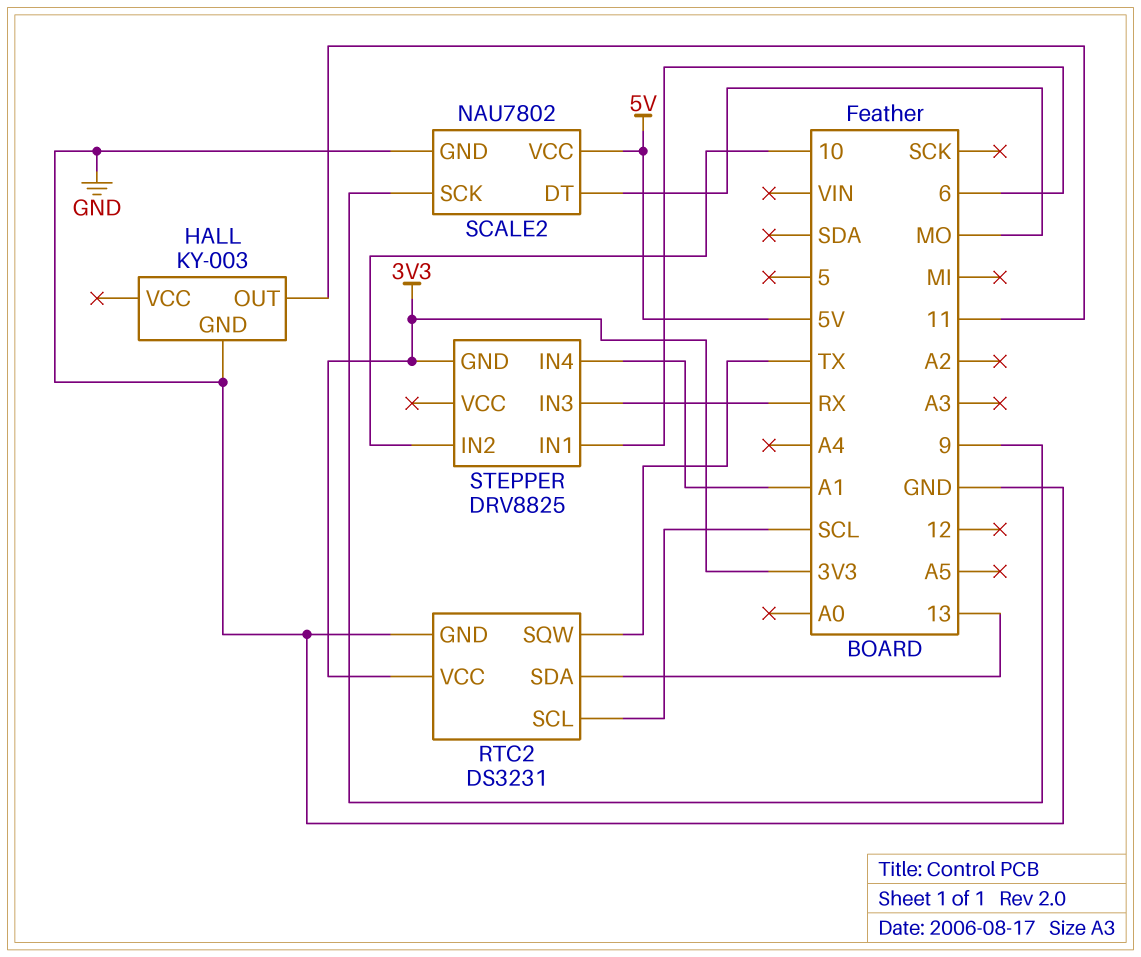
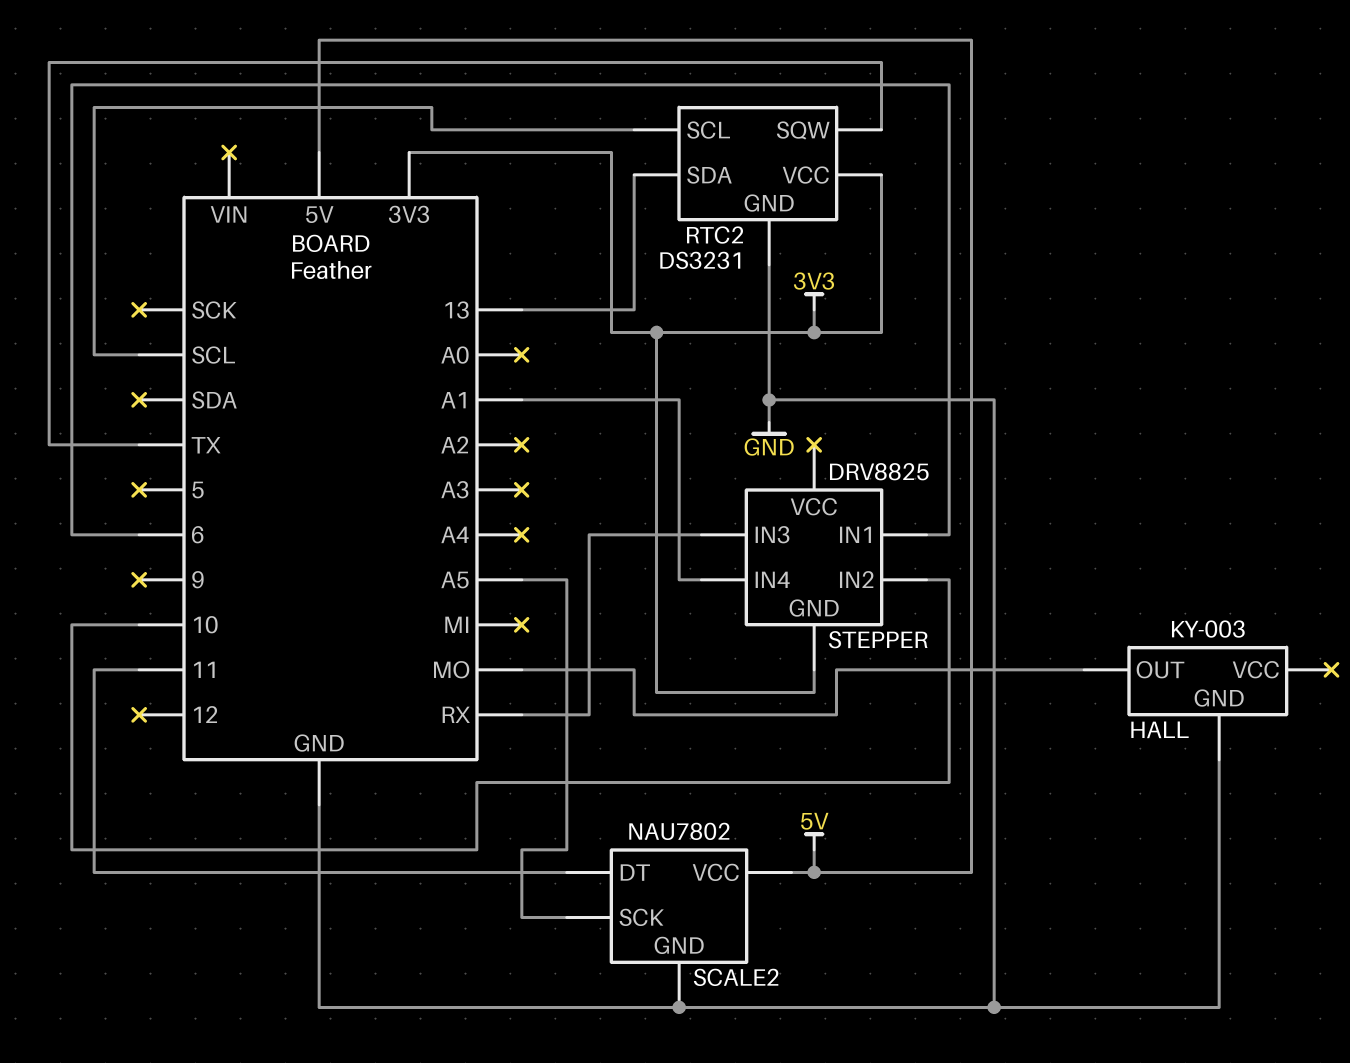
HALL pin OUT: 11 -> MO
SCALE2 pin DT: MO -> 11
SCALE2 pin SCK: 9 -> A5

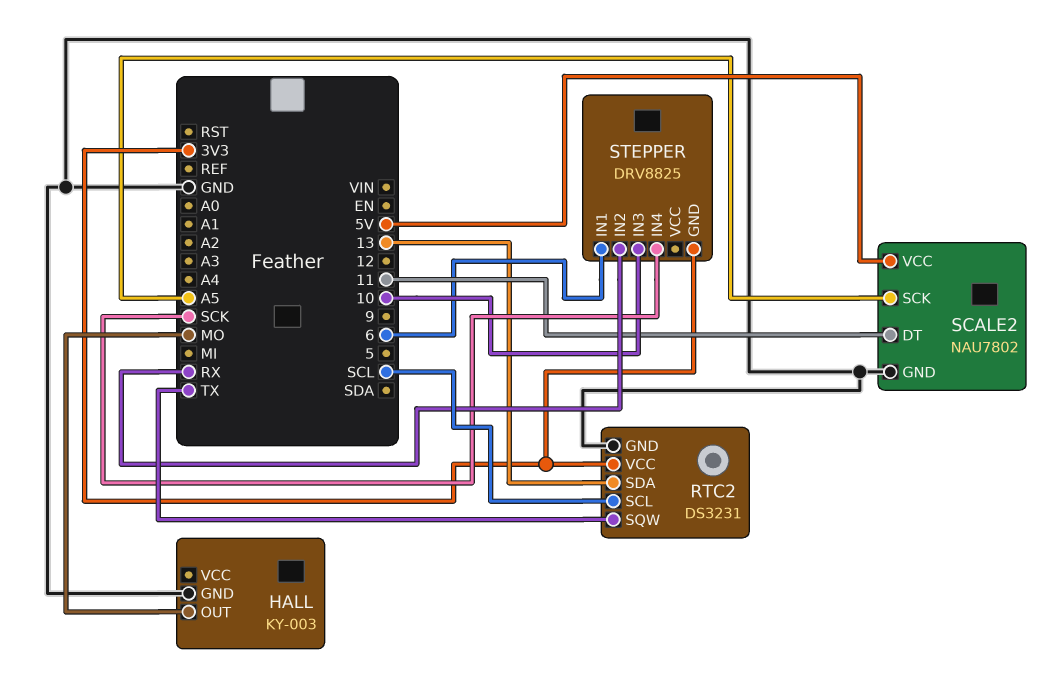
STEPPER pin IN2: 10 -> RX
STEPPER pin IN3: RX -> 10
STEPPER pin IN4: A1 -> SCK

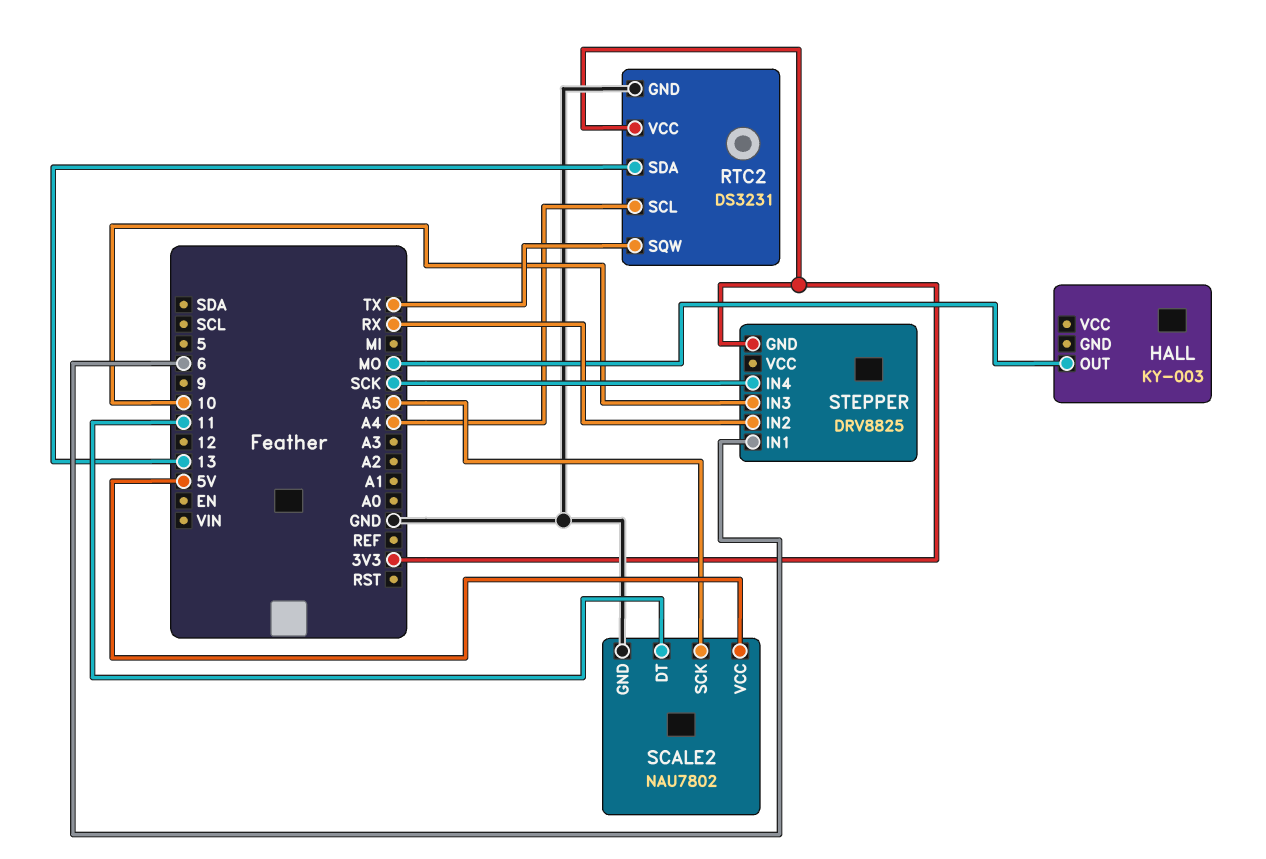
HALL pin GND: GND -> none
RTC2 pin SCL: SCL -> A4

